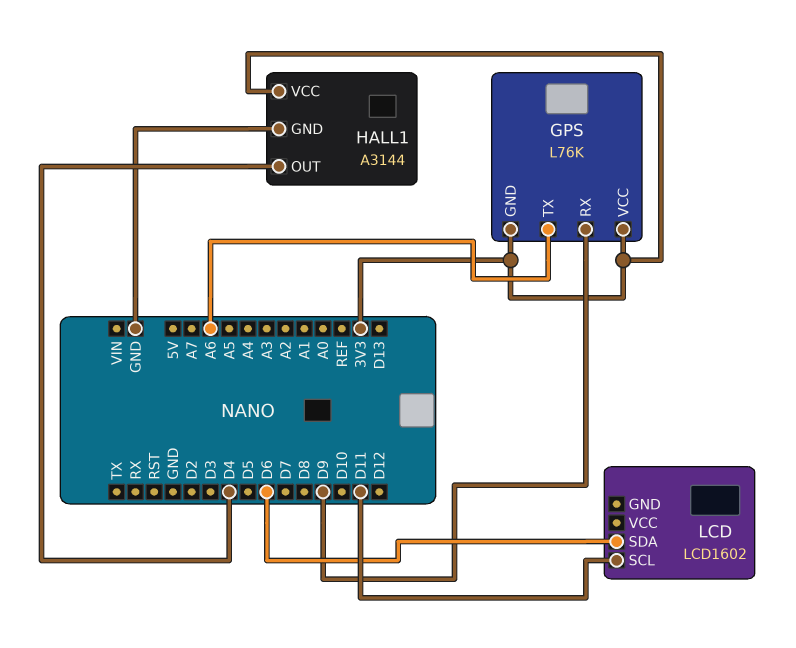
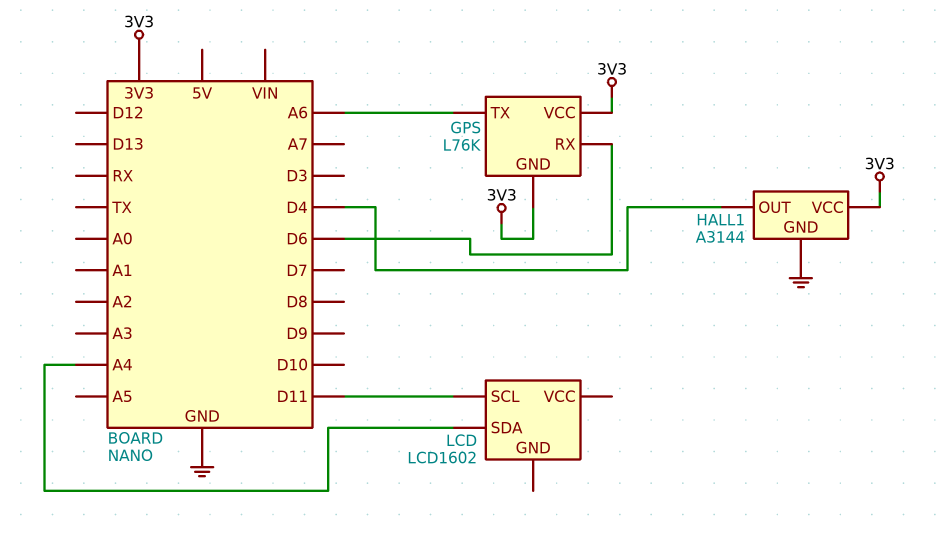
GPS pin RX: D9 -> D6
LCD pin SDA: D6 -> A4

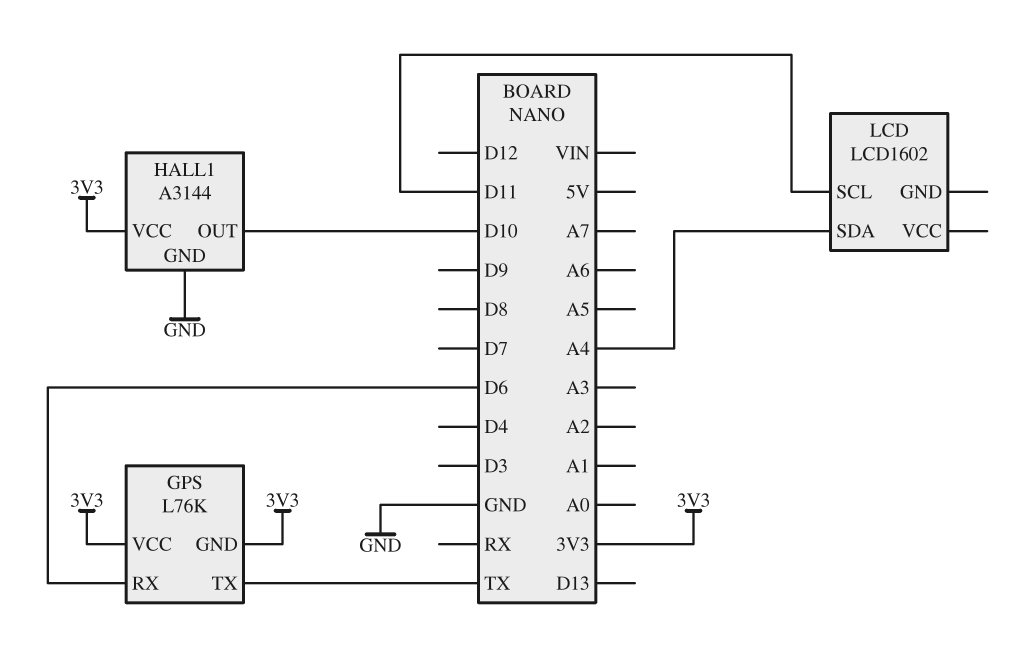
GPS pin TX: A6 -> TX
HALL1 pin OUT: D4 -> D10

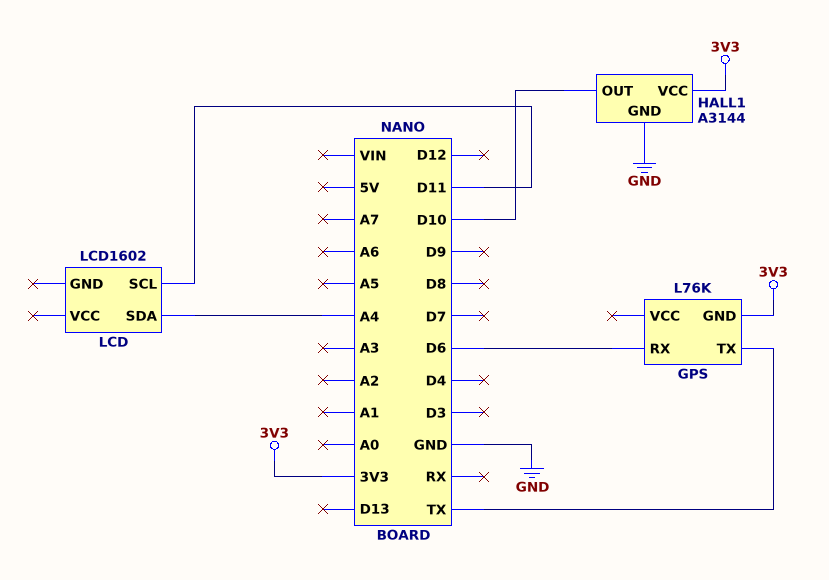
GPS pin VCC: 3V3 -> none

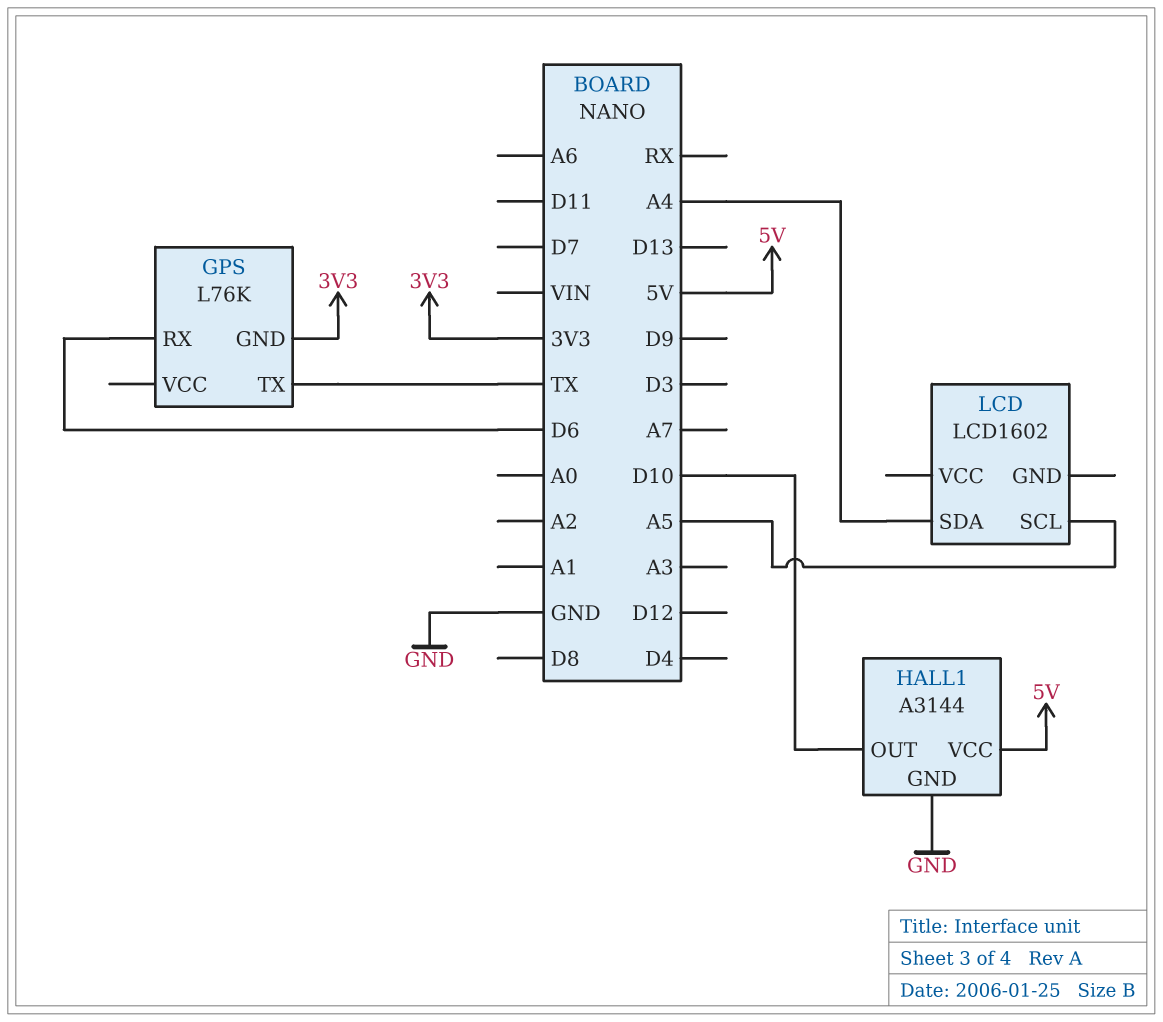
HALL1 pin VCC: 3V3 -> 5V
LCD pin SCL: D11 -> A5

